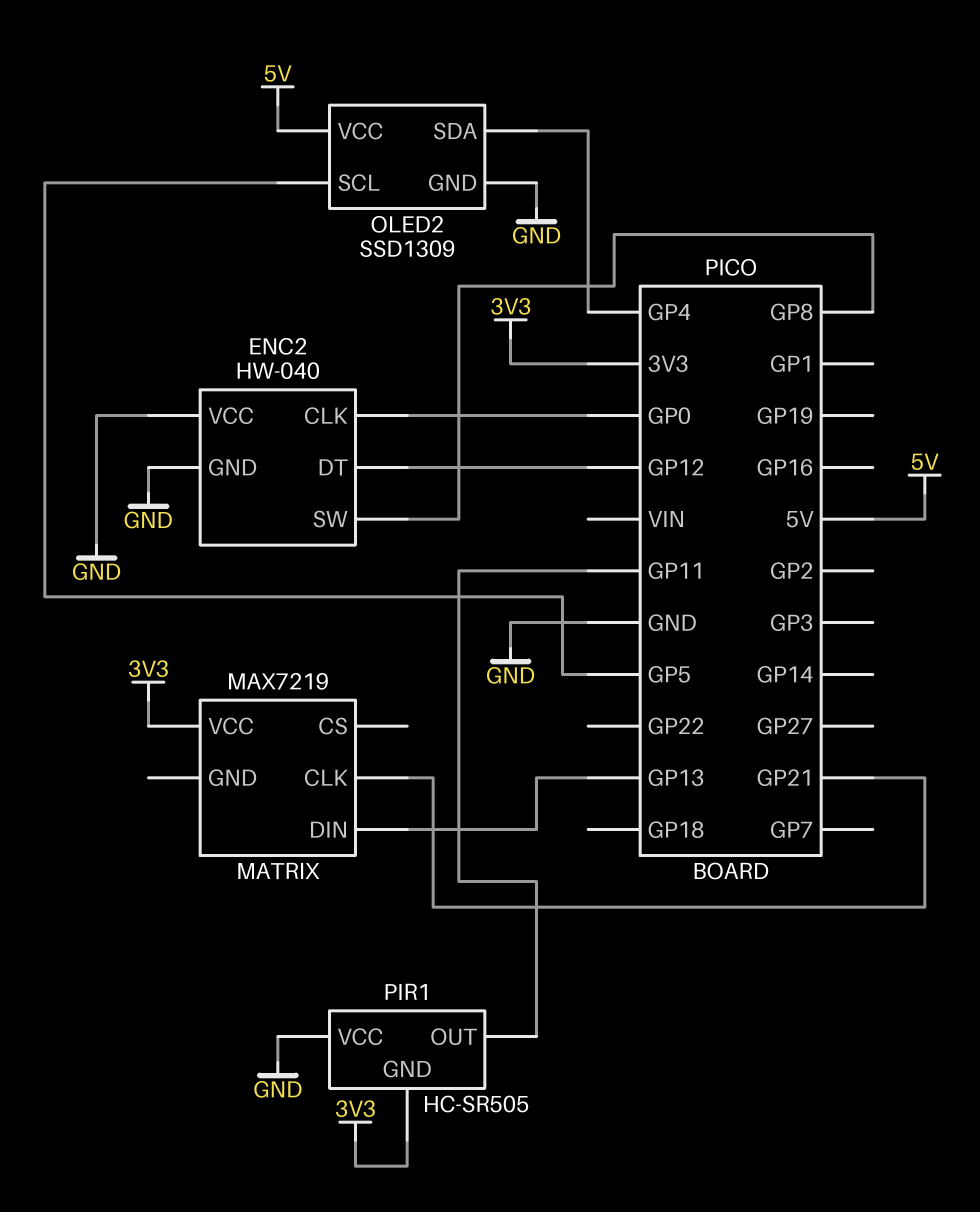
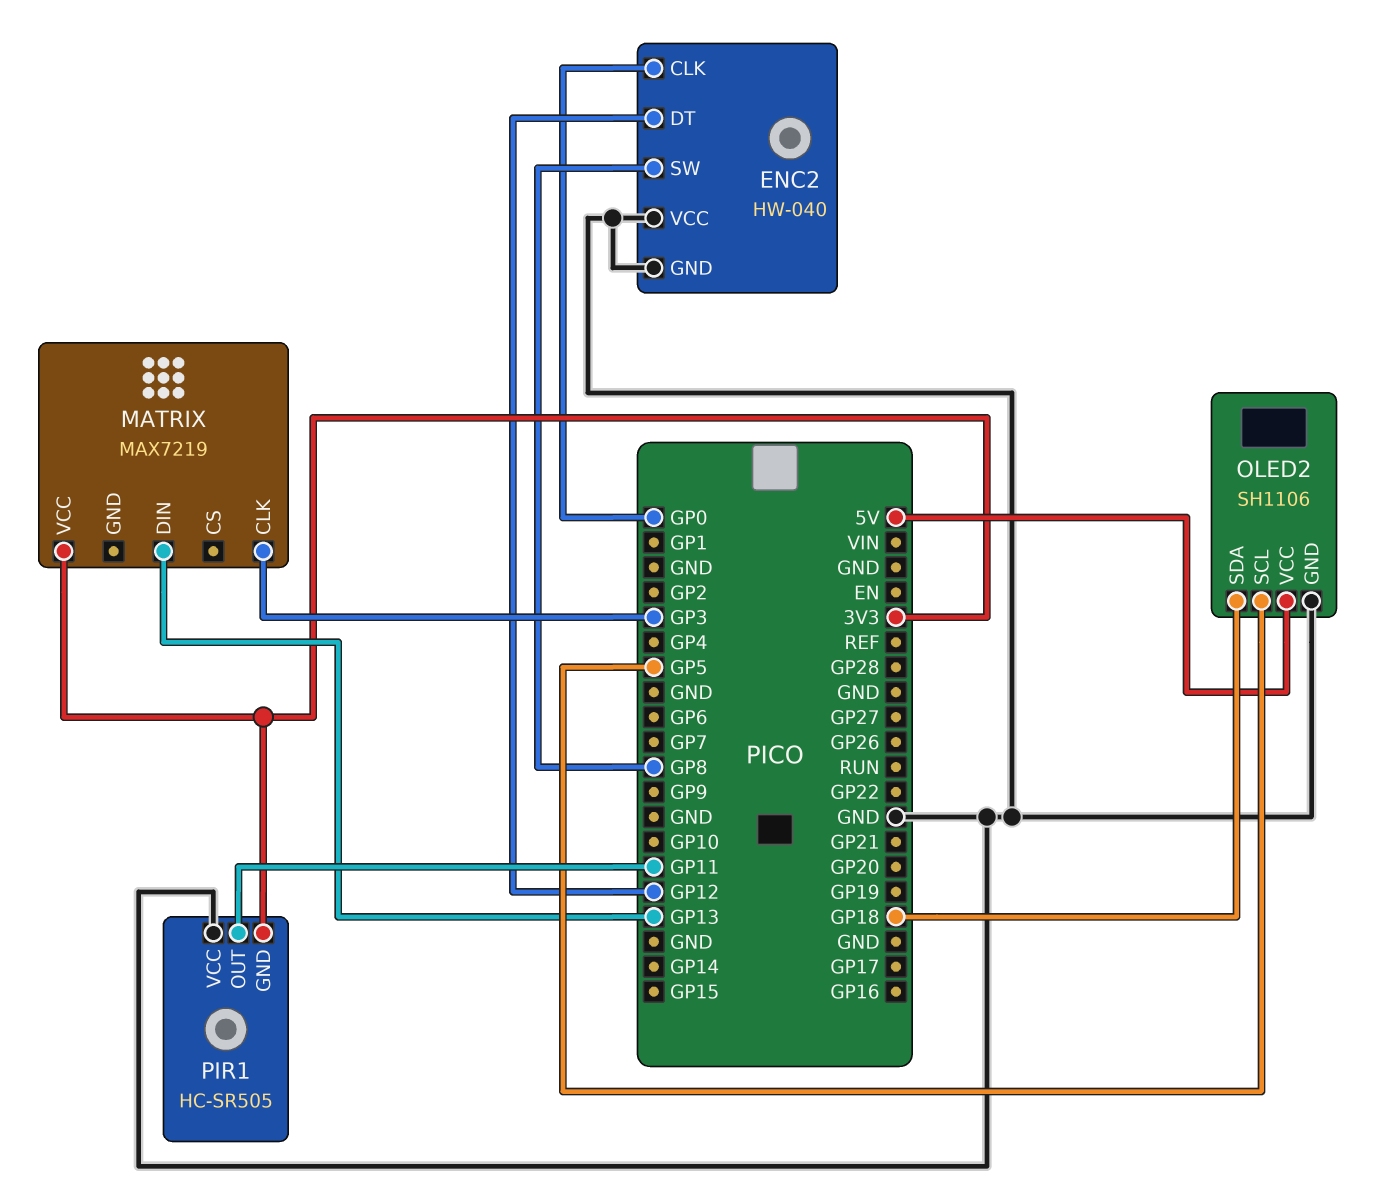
MATRIX pin CLK: GP21 -> GP3
OLED2: SSD1309 -> SH1106
OLED2 pin SDA: GP4 -> GP18

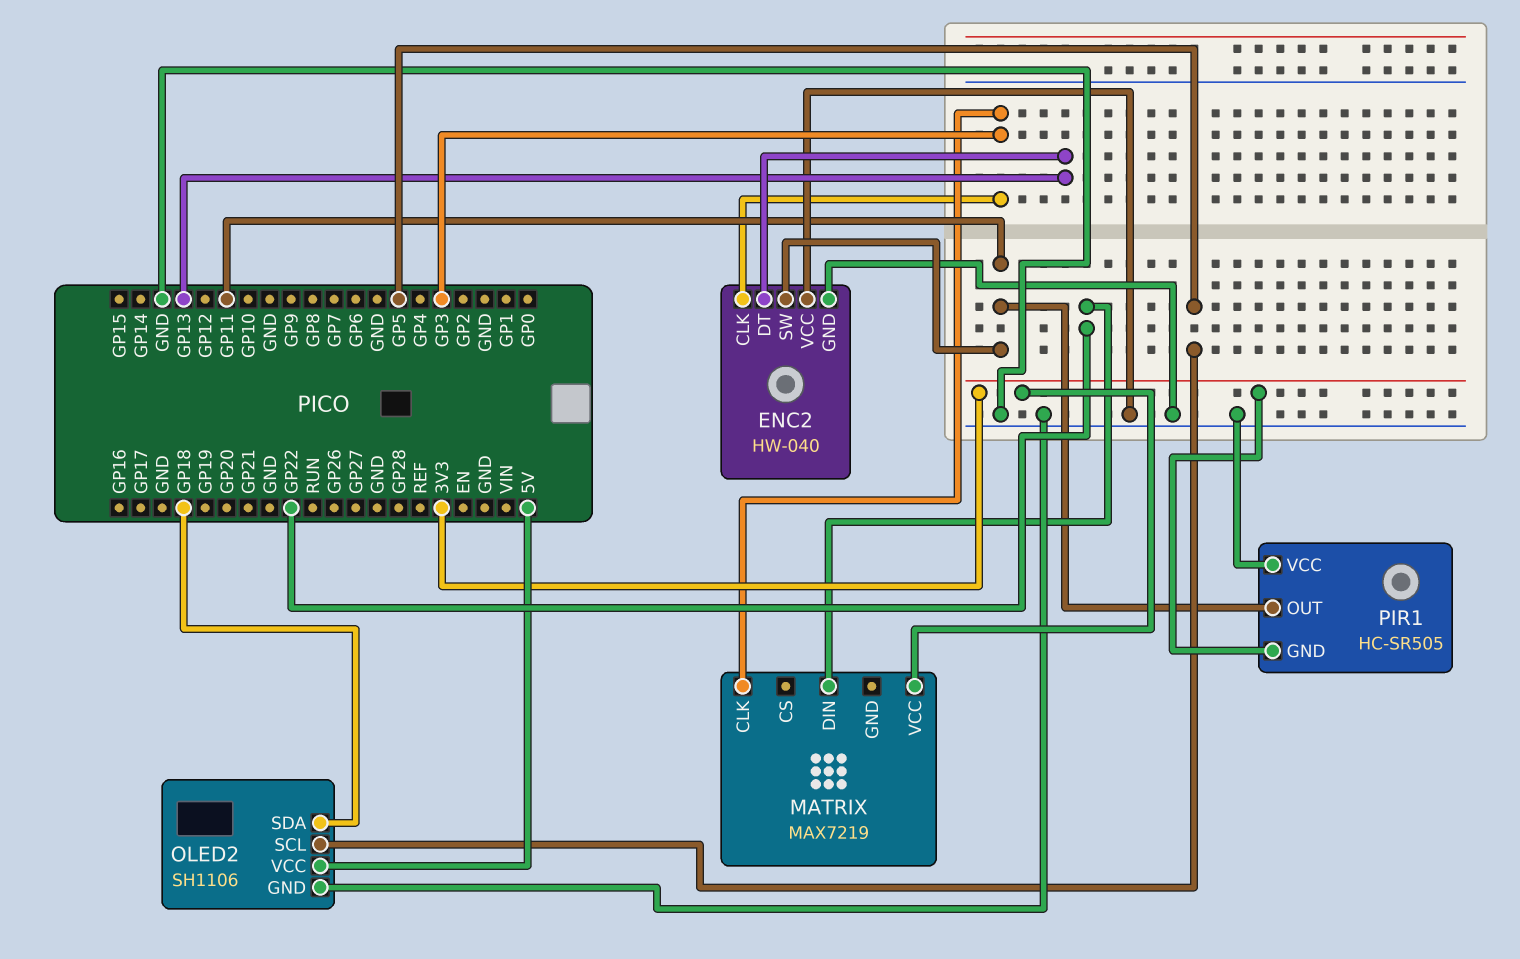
ENC2 pin CLK: GP0 -> GP3
ENC2 pin DT: GP12 -> GP13
ENC2 pin SW: GP8 -> GP11
MATRIX pin DIN: GP13 -> GP22

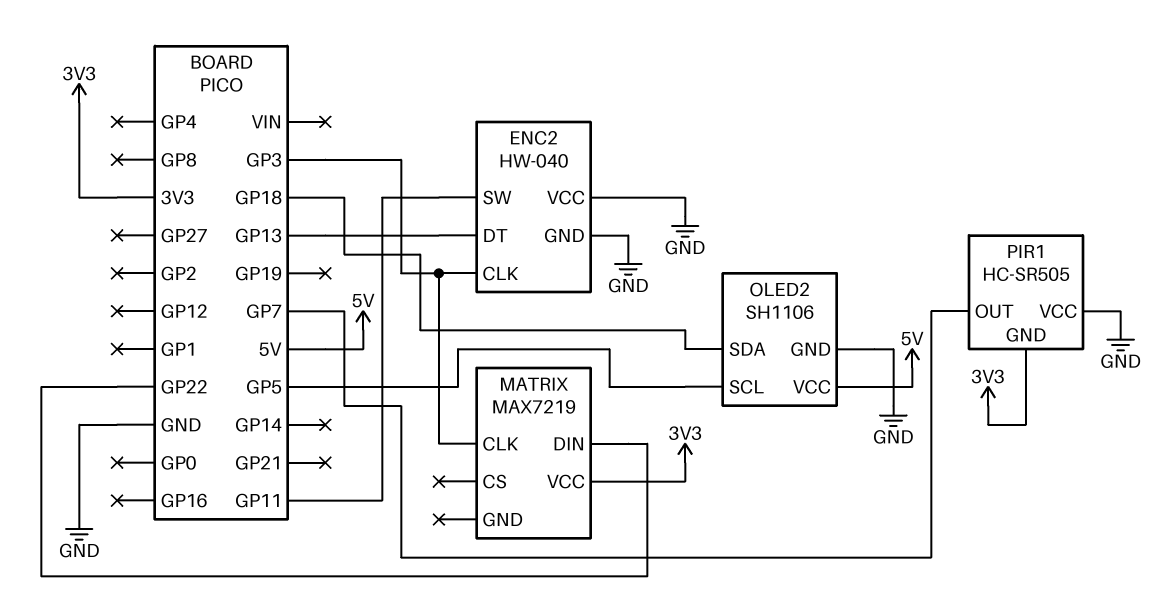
PIR1 pin OUT: GP11 -> GP7

